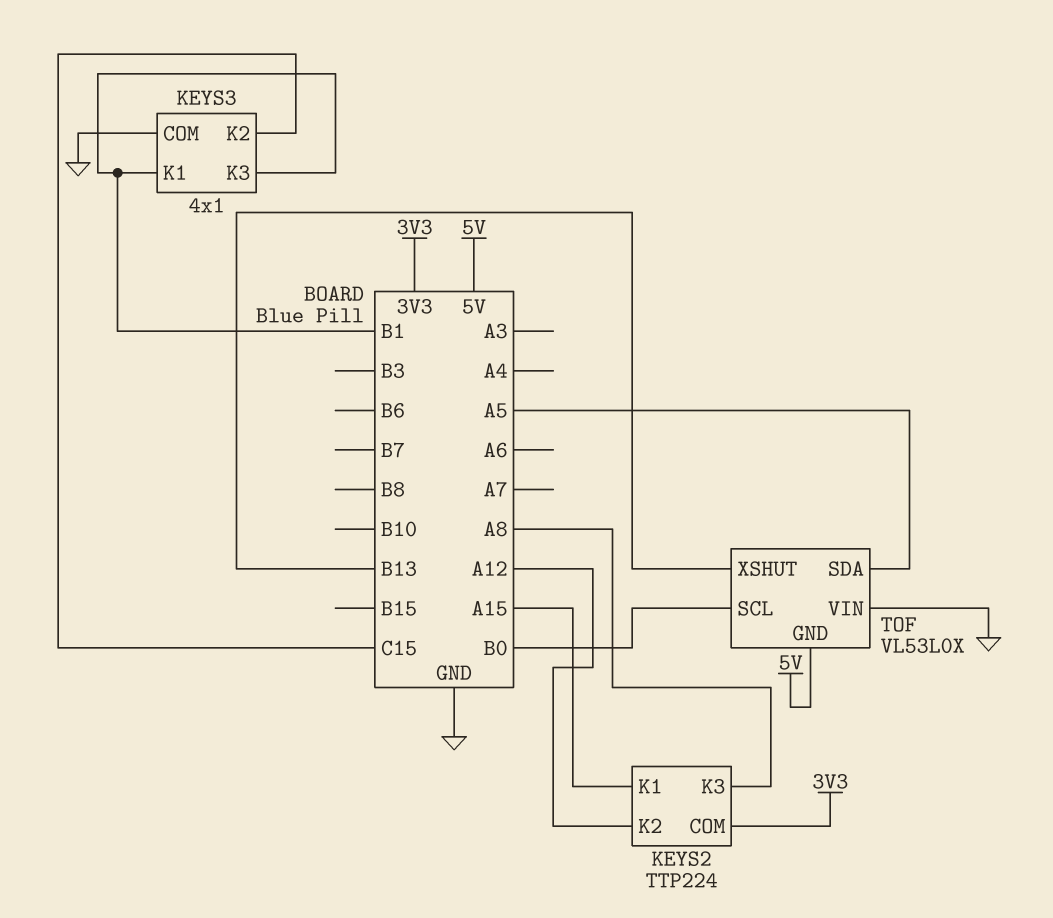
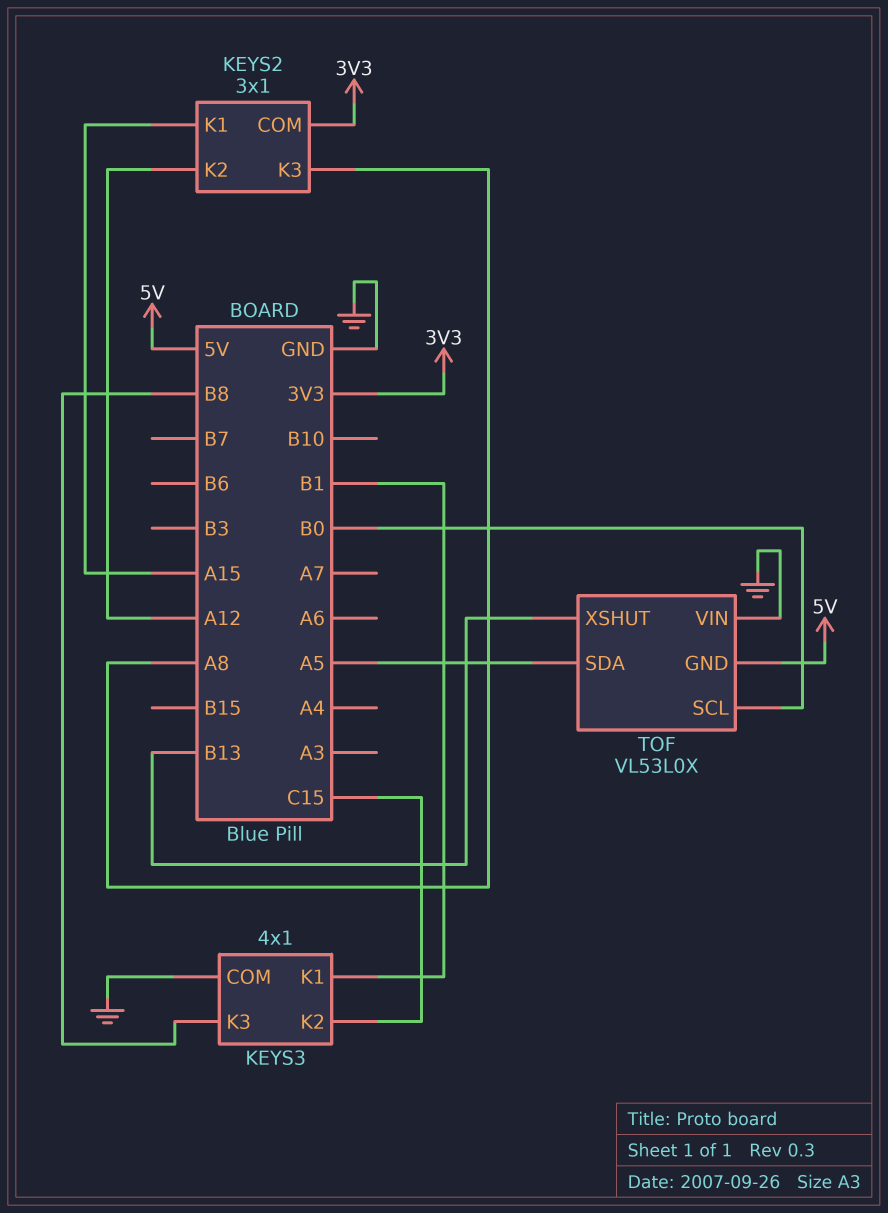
KEYS2: TTP224 -> 3x1
KEYS3 pin K3: B1 -> B8

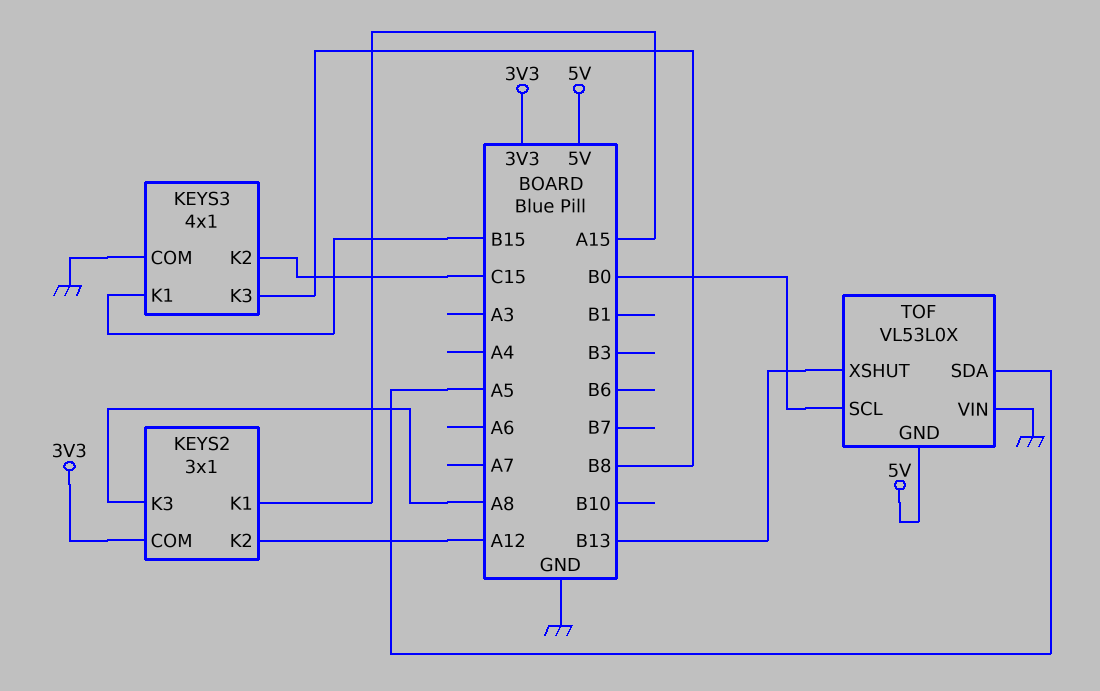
KEYS3 pin K1: B1 -> B15

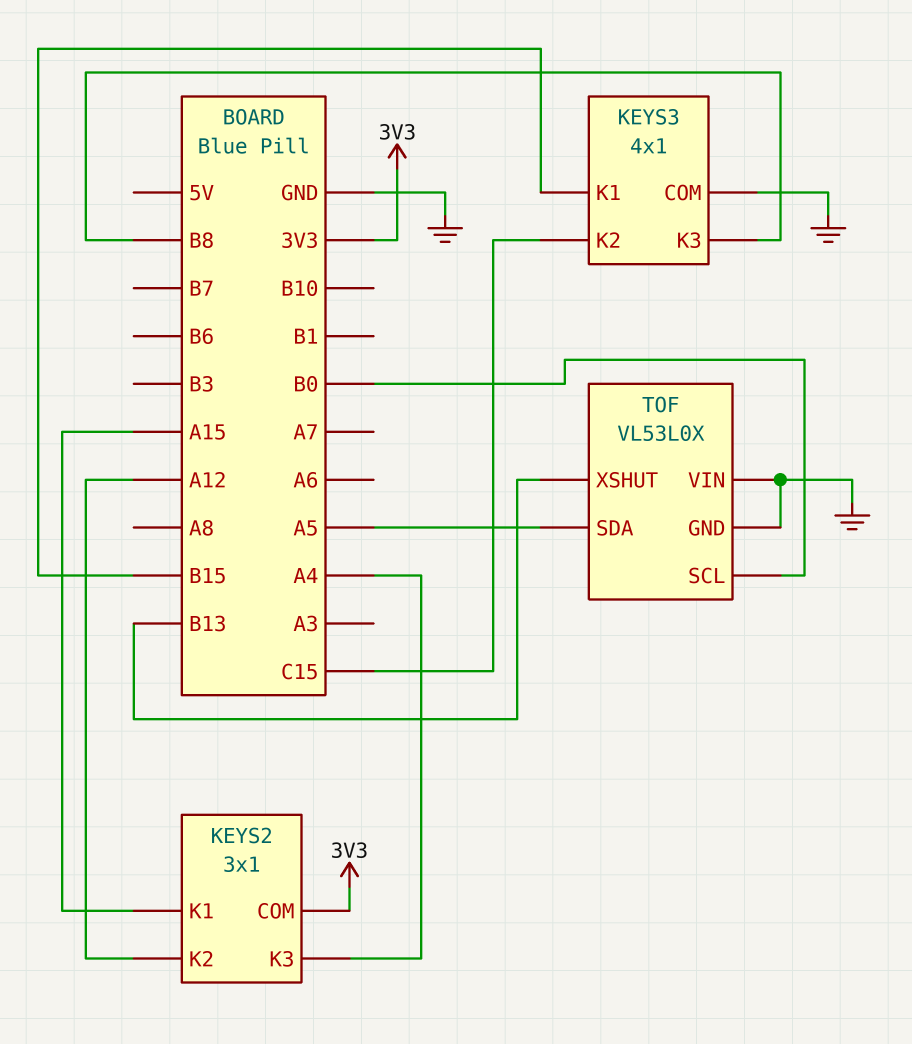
KEYS2 pin K3: A8 -> A4
TOF pin GND: 5V -> GND

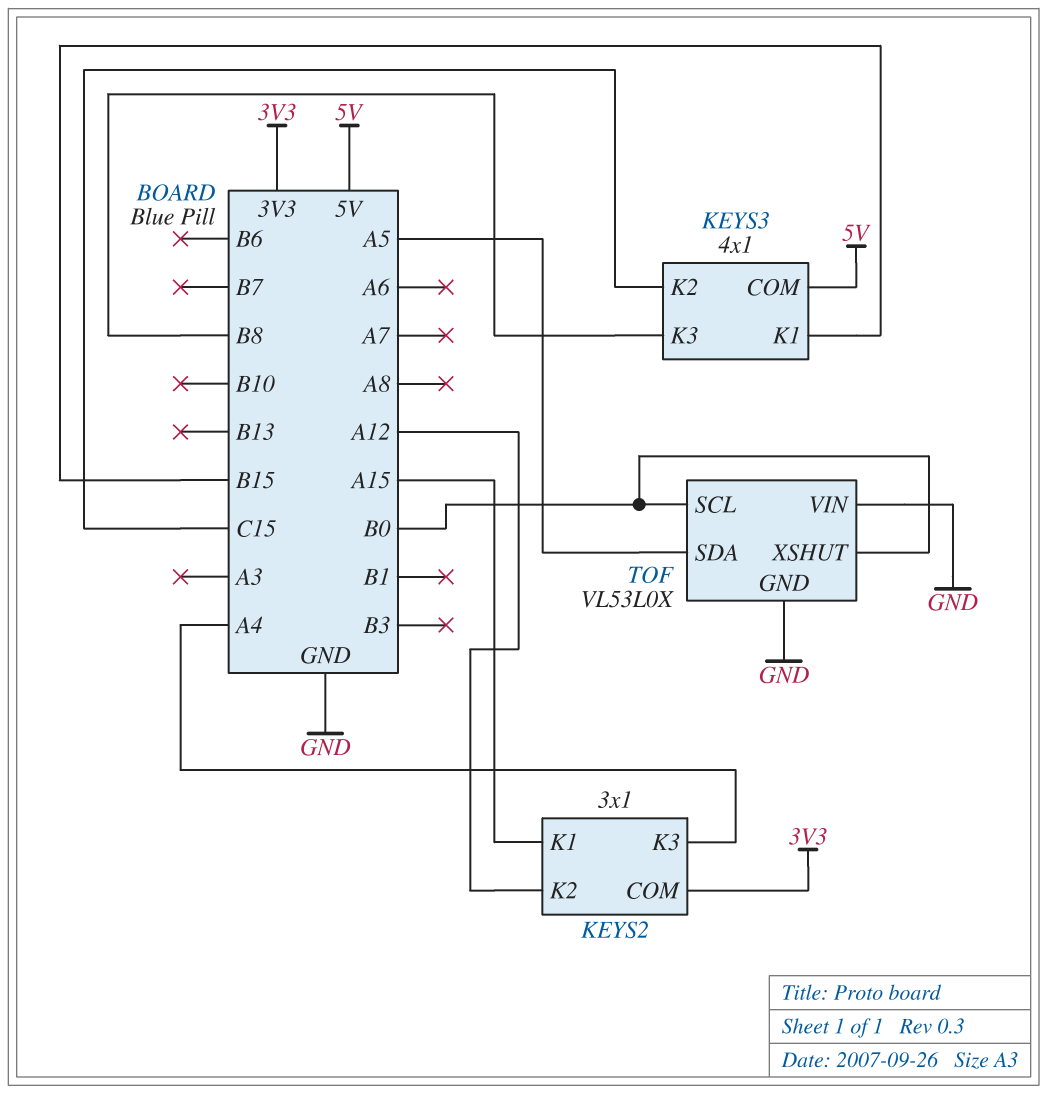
KEYS3 pin COM: GND -> 5V
TOF pin XSHUT: B13 -> B0

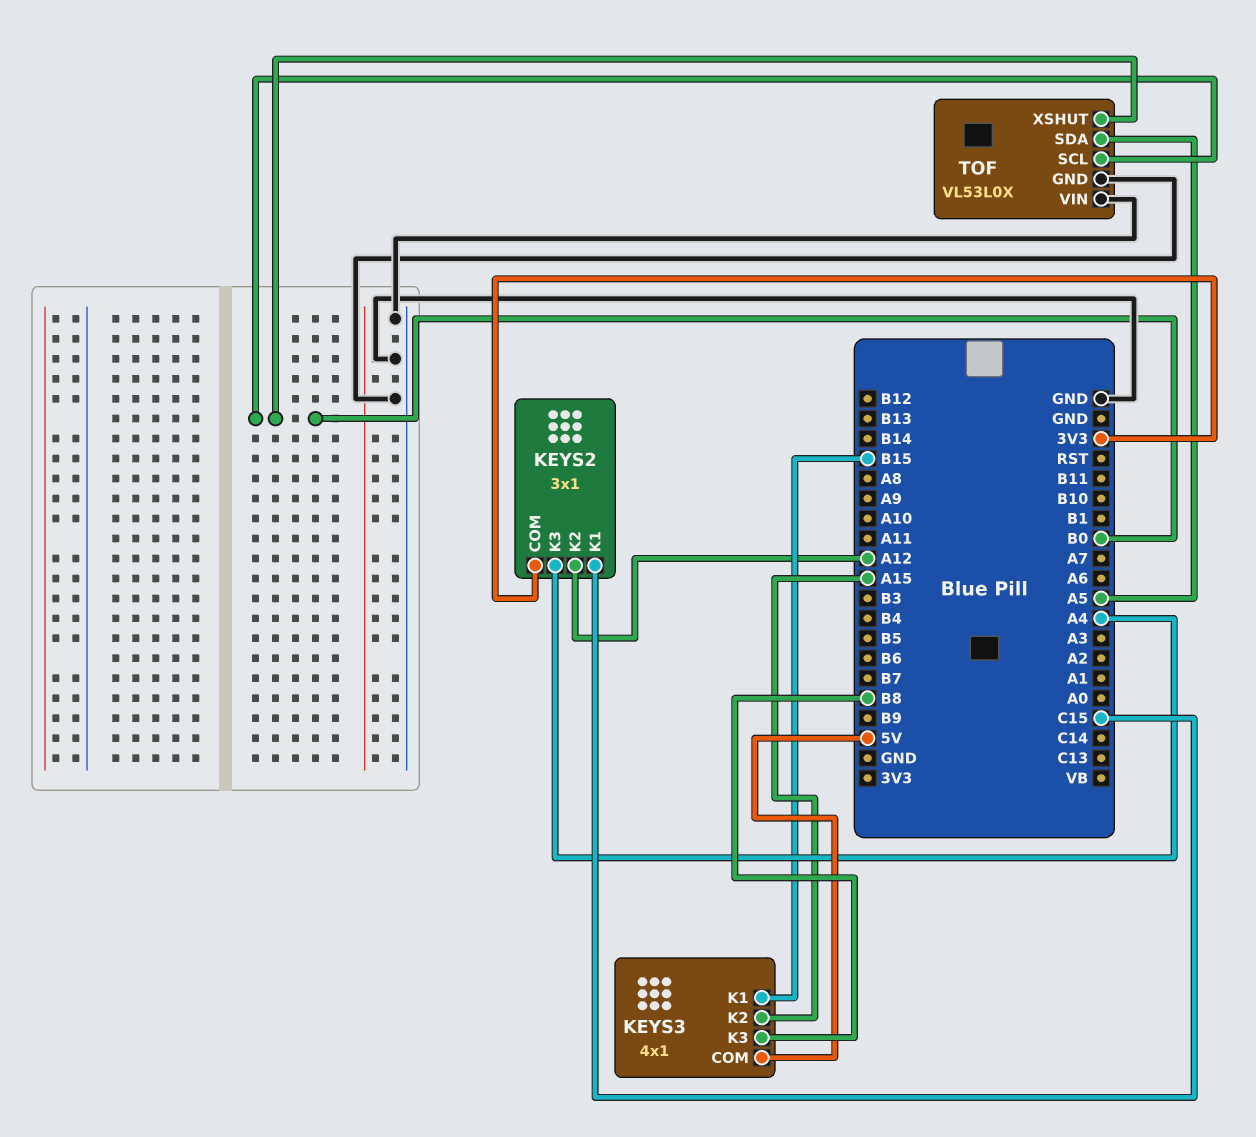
KEYS2 pin K1: A15 -> C15
KEYS3 pin K2: C15 -> A15

